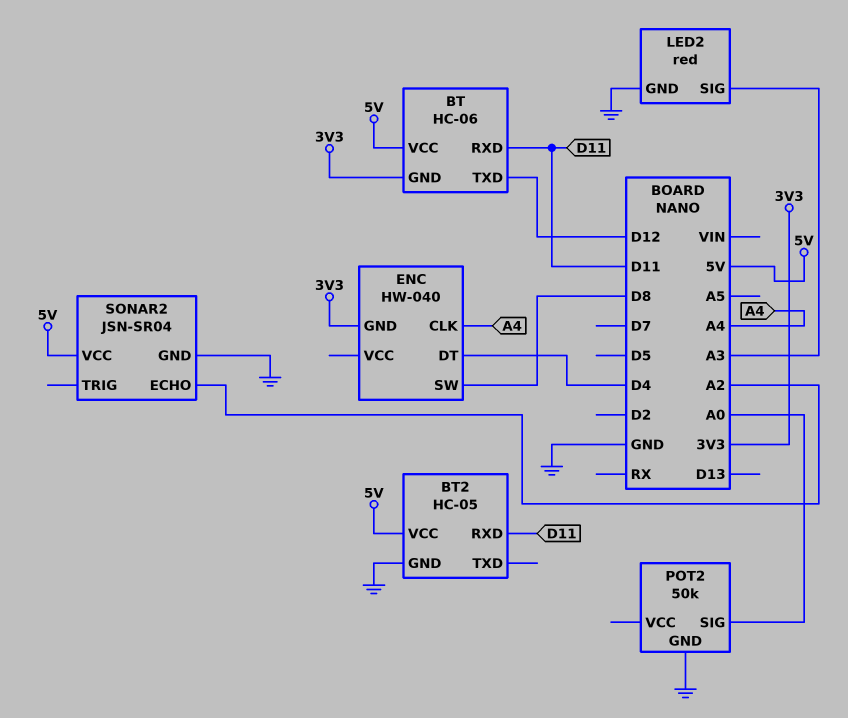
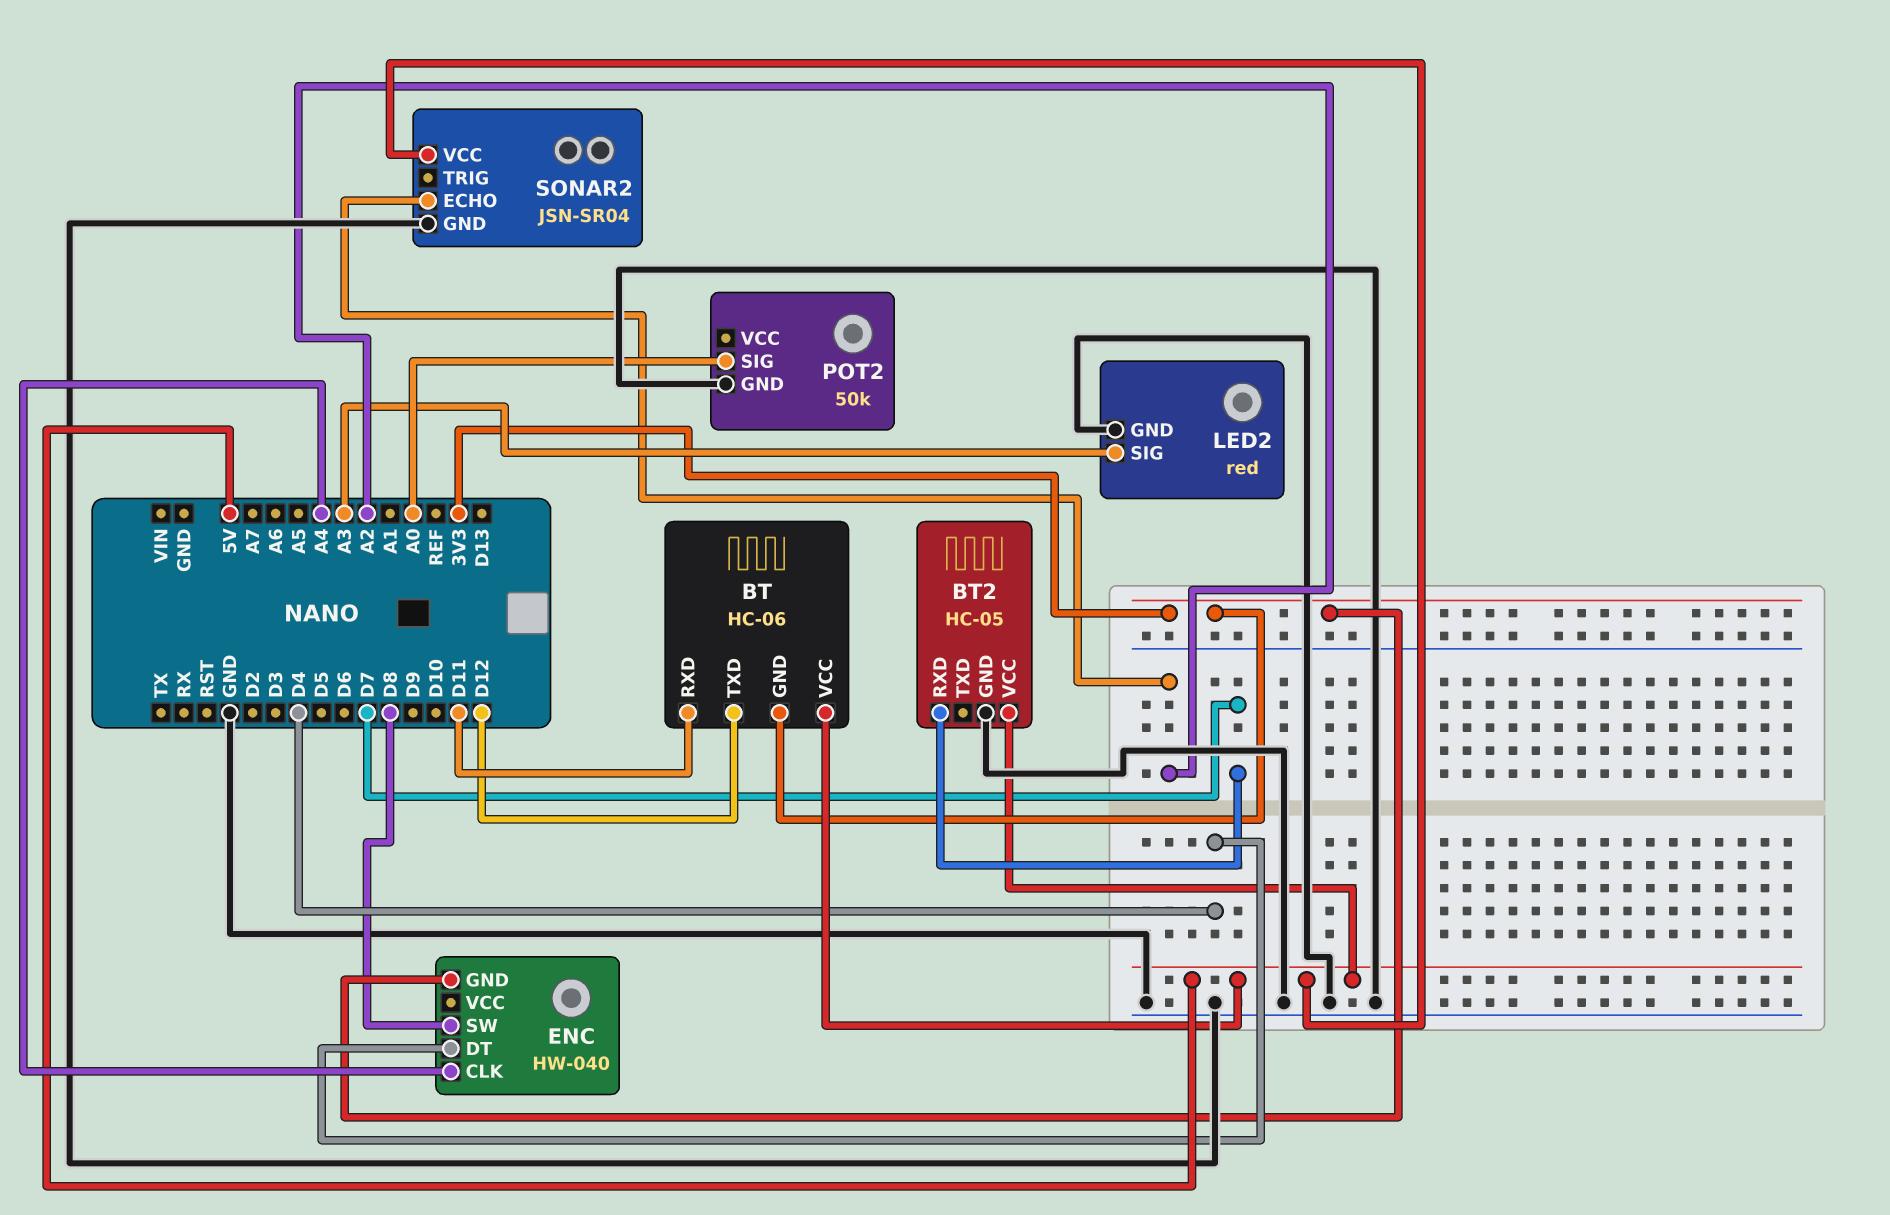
BT2 pin RXD: D11 -> D7

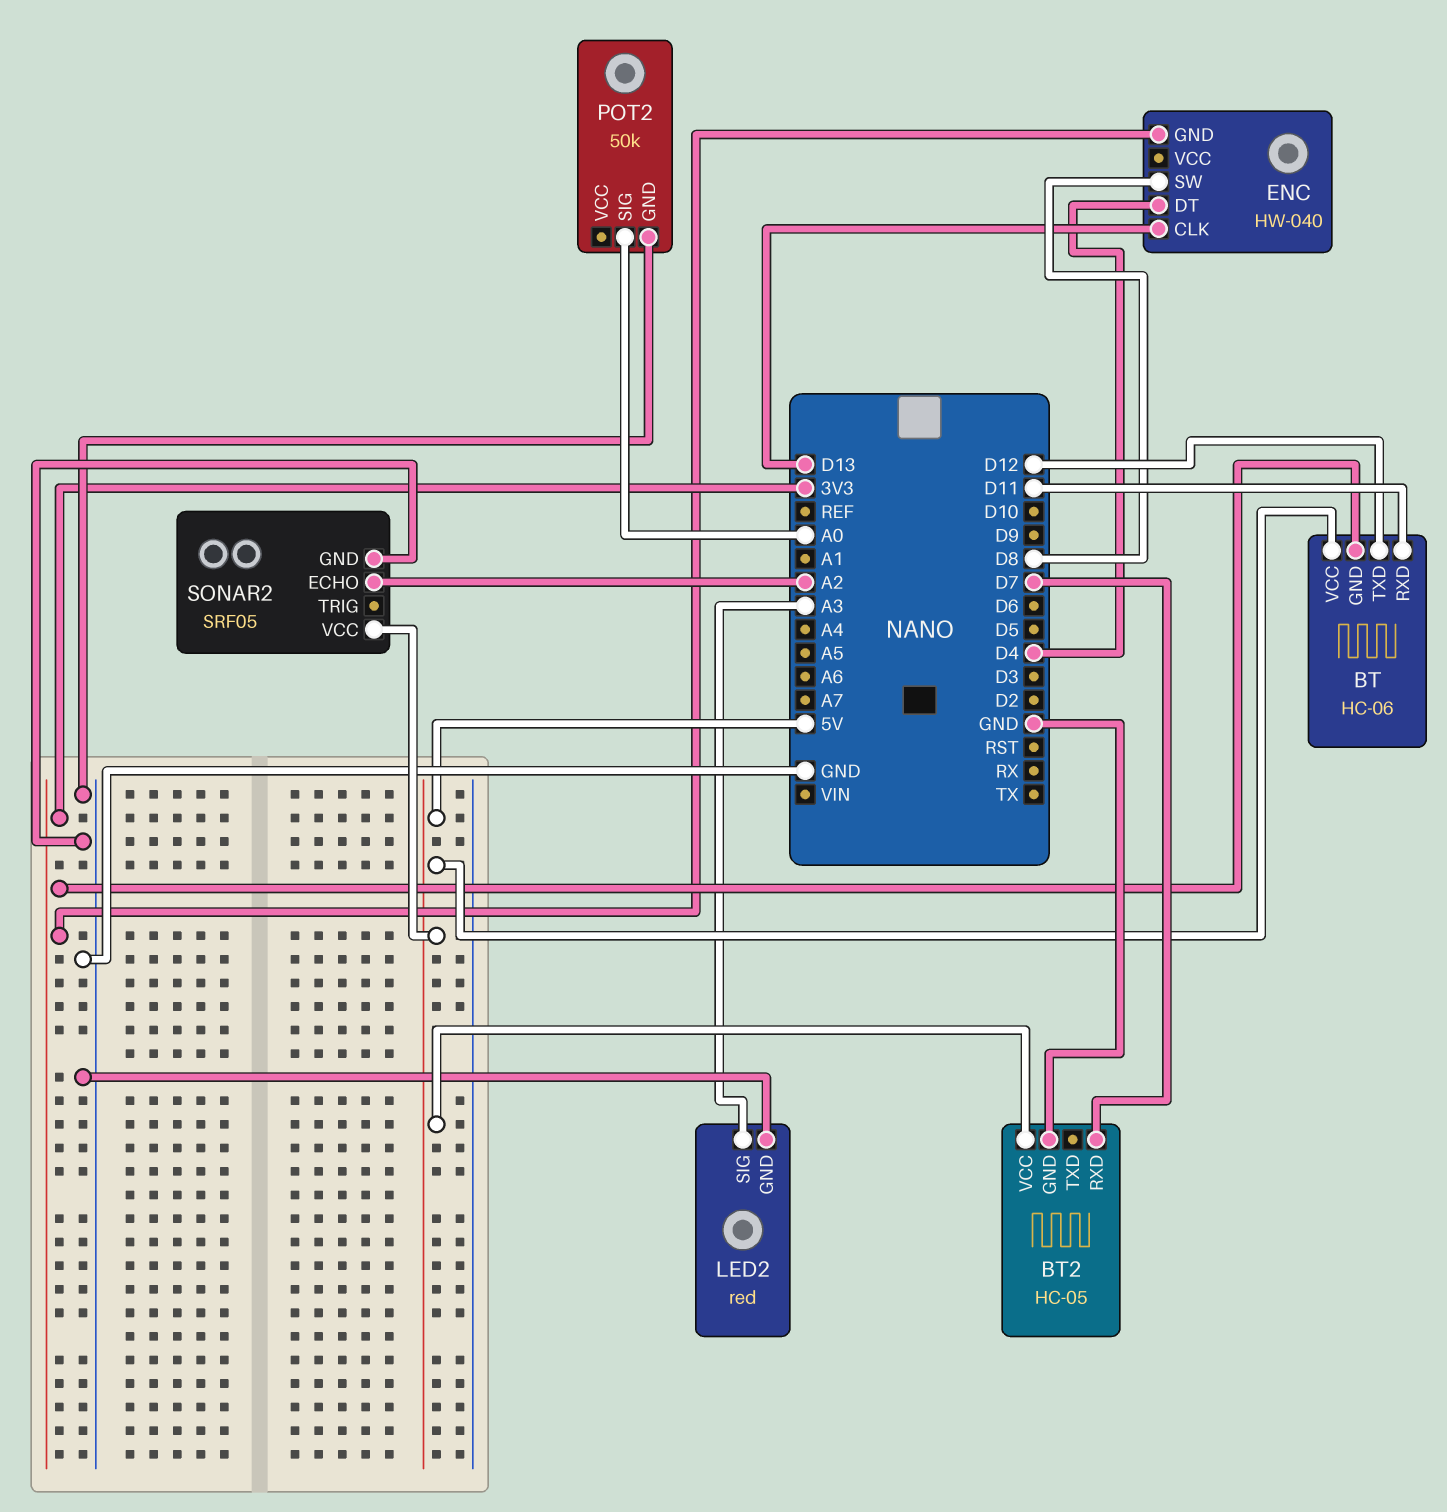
ENC pin CLK: A4 -> D13
SONAR2: JSN-SR04 -> SRF05

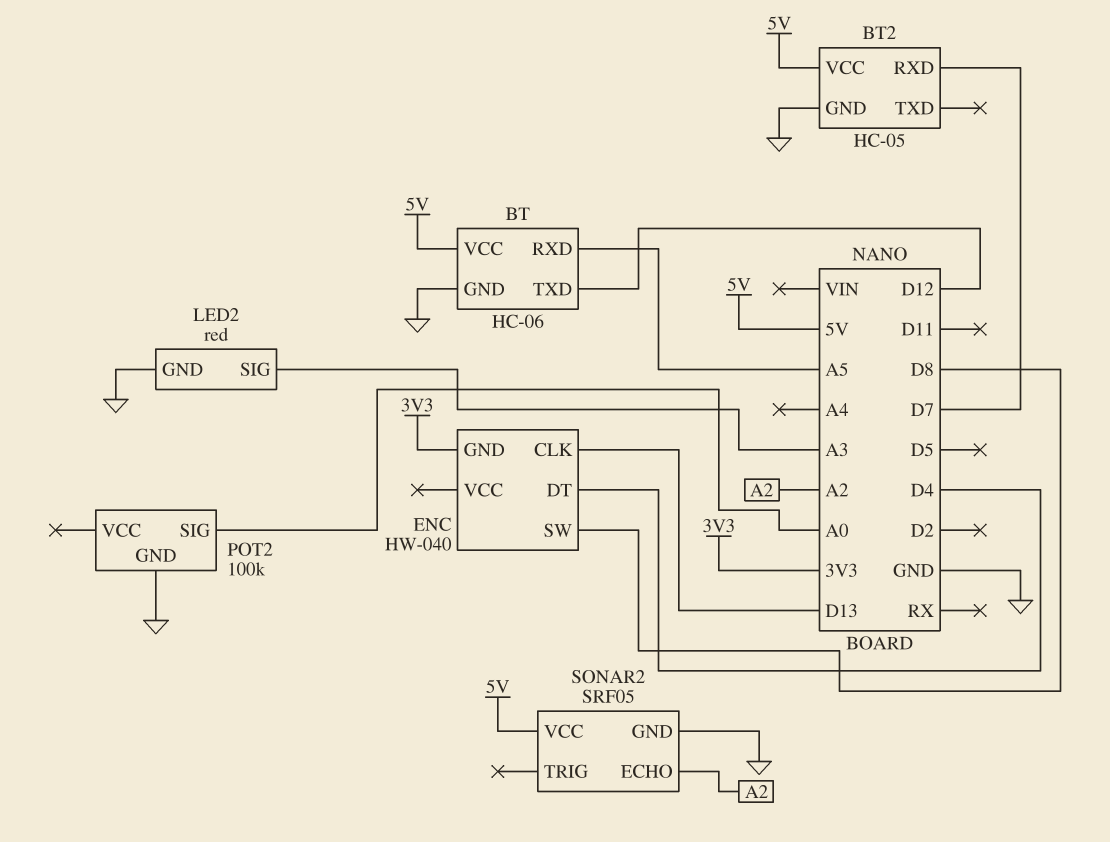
BT pin GND: 3V3 -> GND
BT pin RXD: D11 -> A5
POT2: 50k -> 100k

